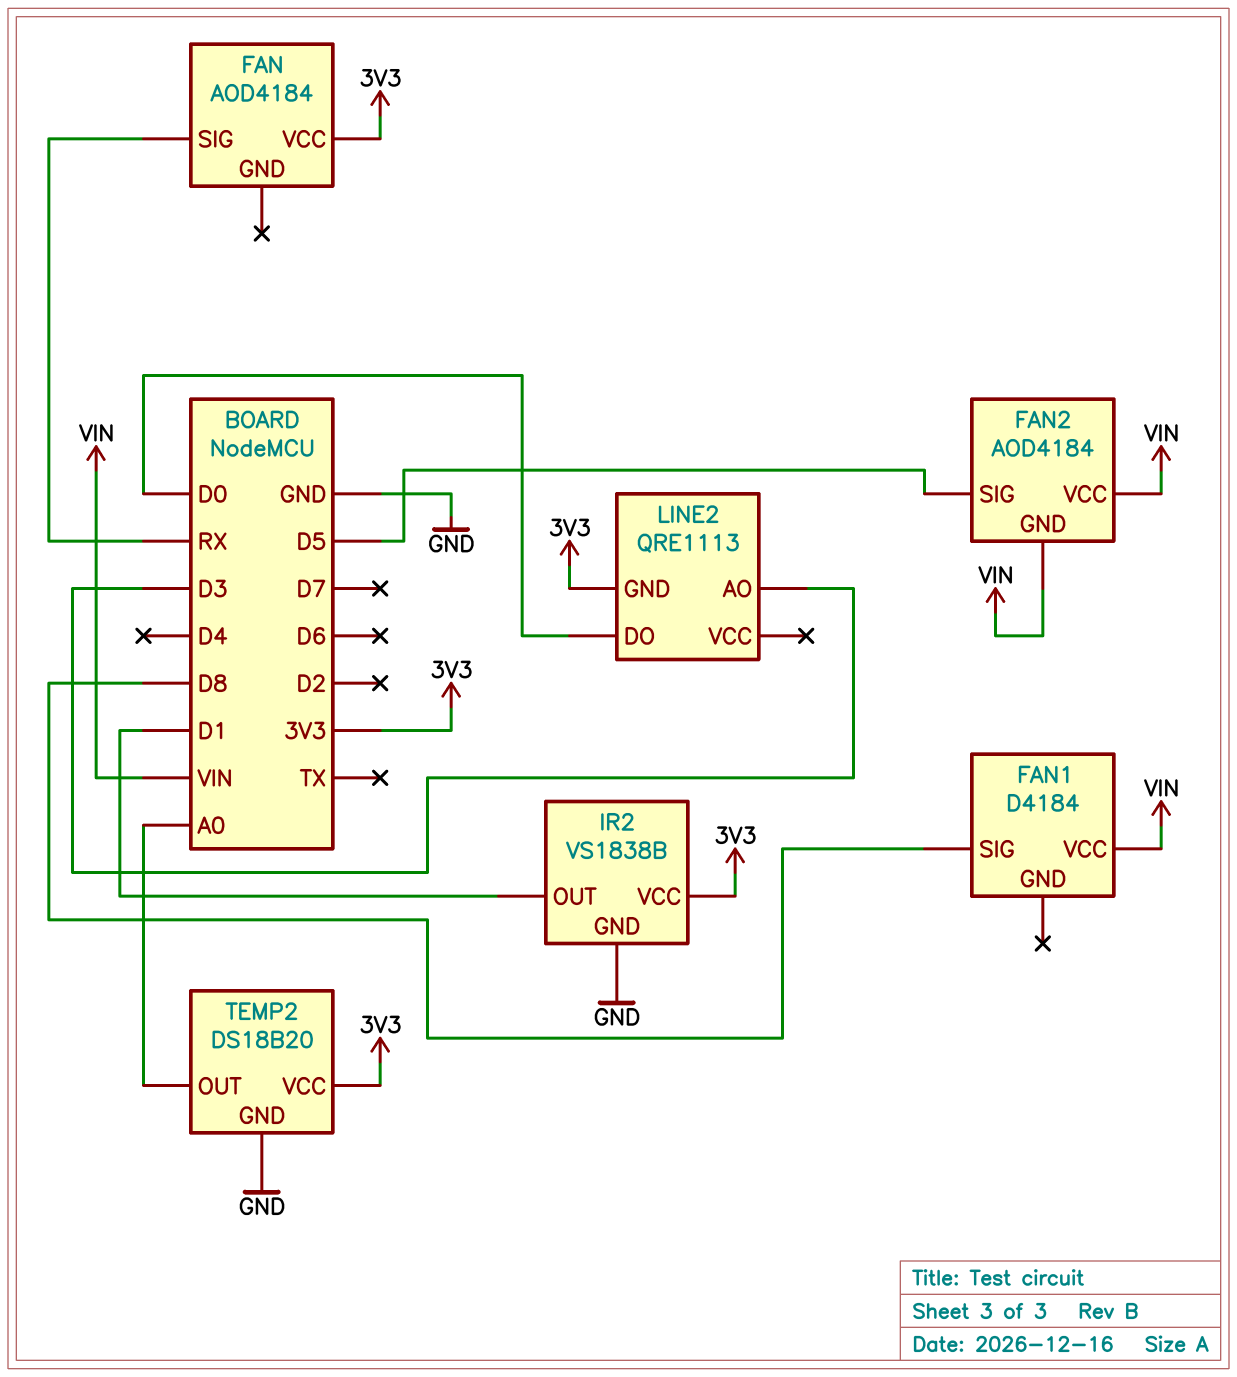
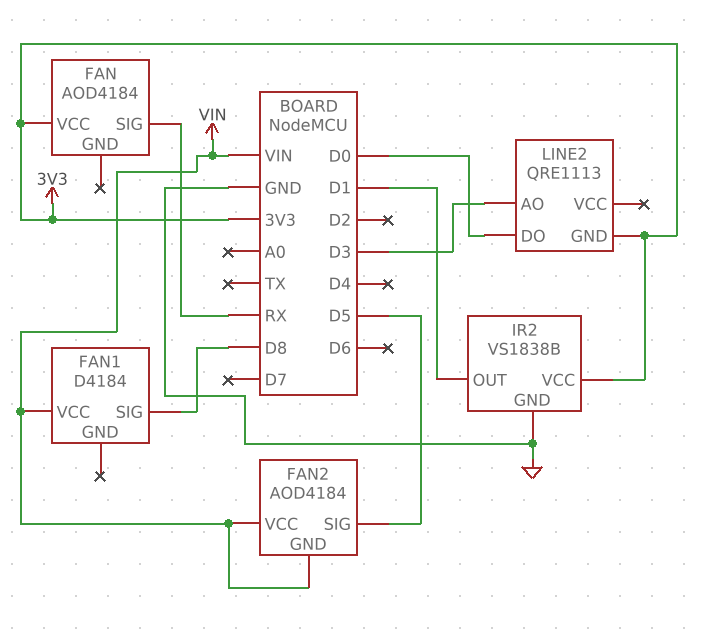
TEMP2: DS18B20 -> none
TEMP2 pin GND: GND -> none
TEMP2 pin OUT: A0 -> none
TEMP2 pin VCC: 3V3 -> none

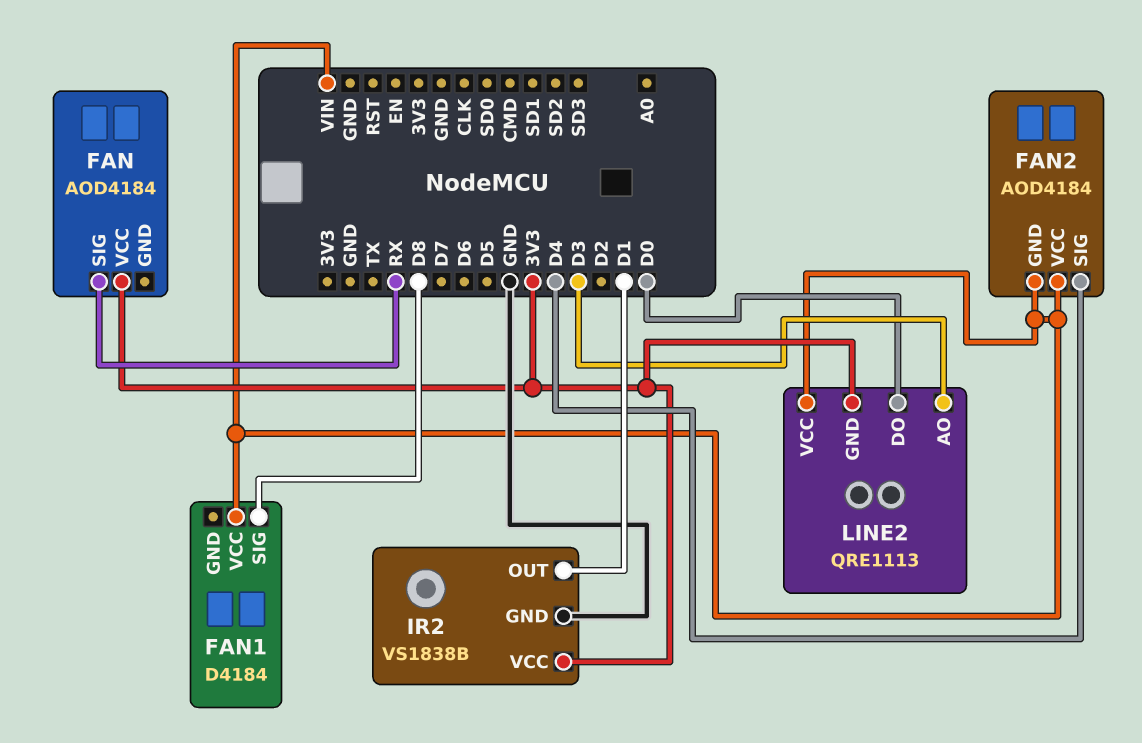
FAN2 pin SIG: D5 -> D4
LINE2 pin VCC: none -> VIN

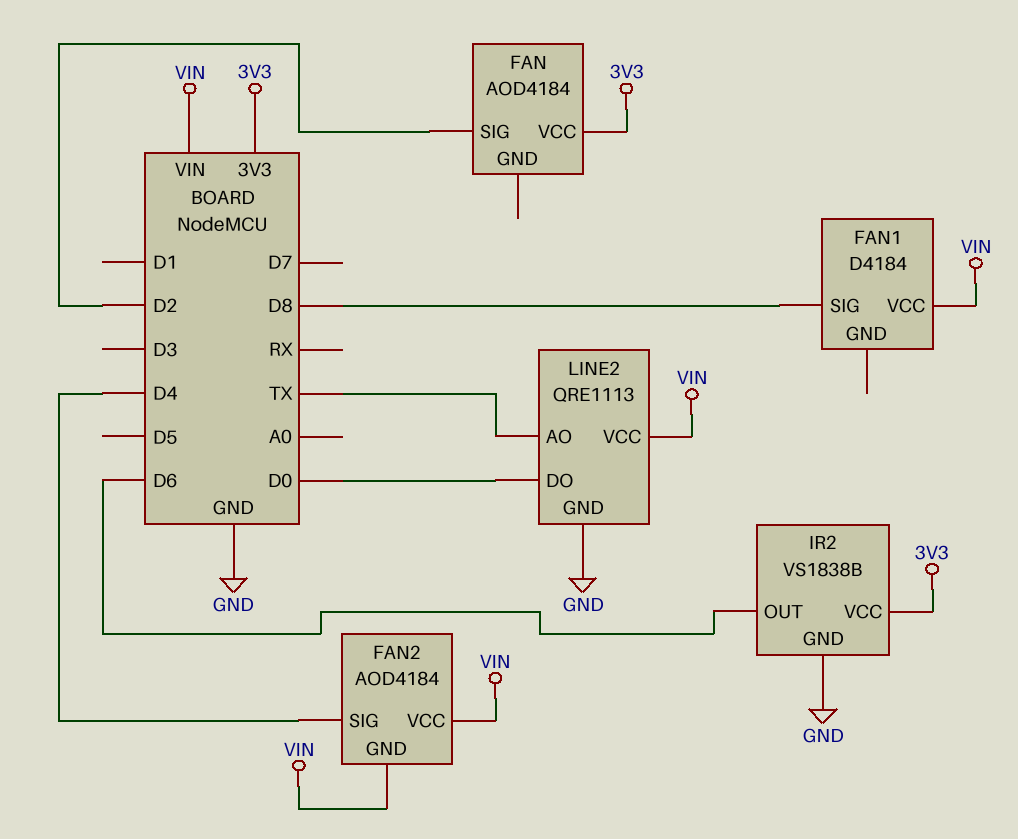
FAN pin SIG: RX -> D2
IR2 pin OUT: D1 -> D6
LINE2 pin AO: D3 -> TX
LINE2 pin GND: 3V3 -> GND

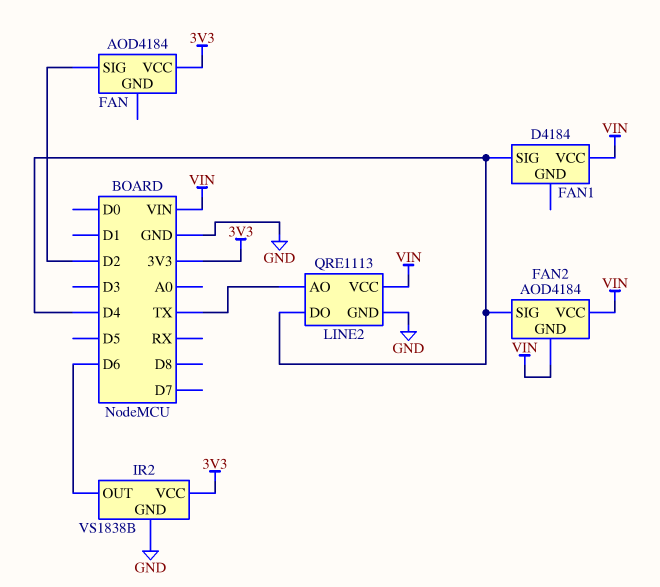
FAN1 pin SIG: D8 -> D4
LINE2 pin DO: D0 -> D4

